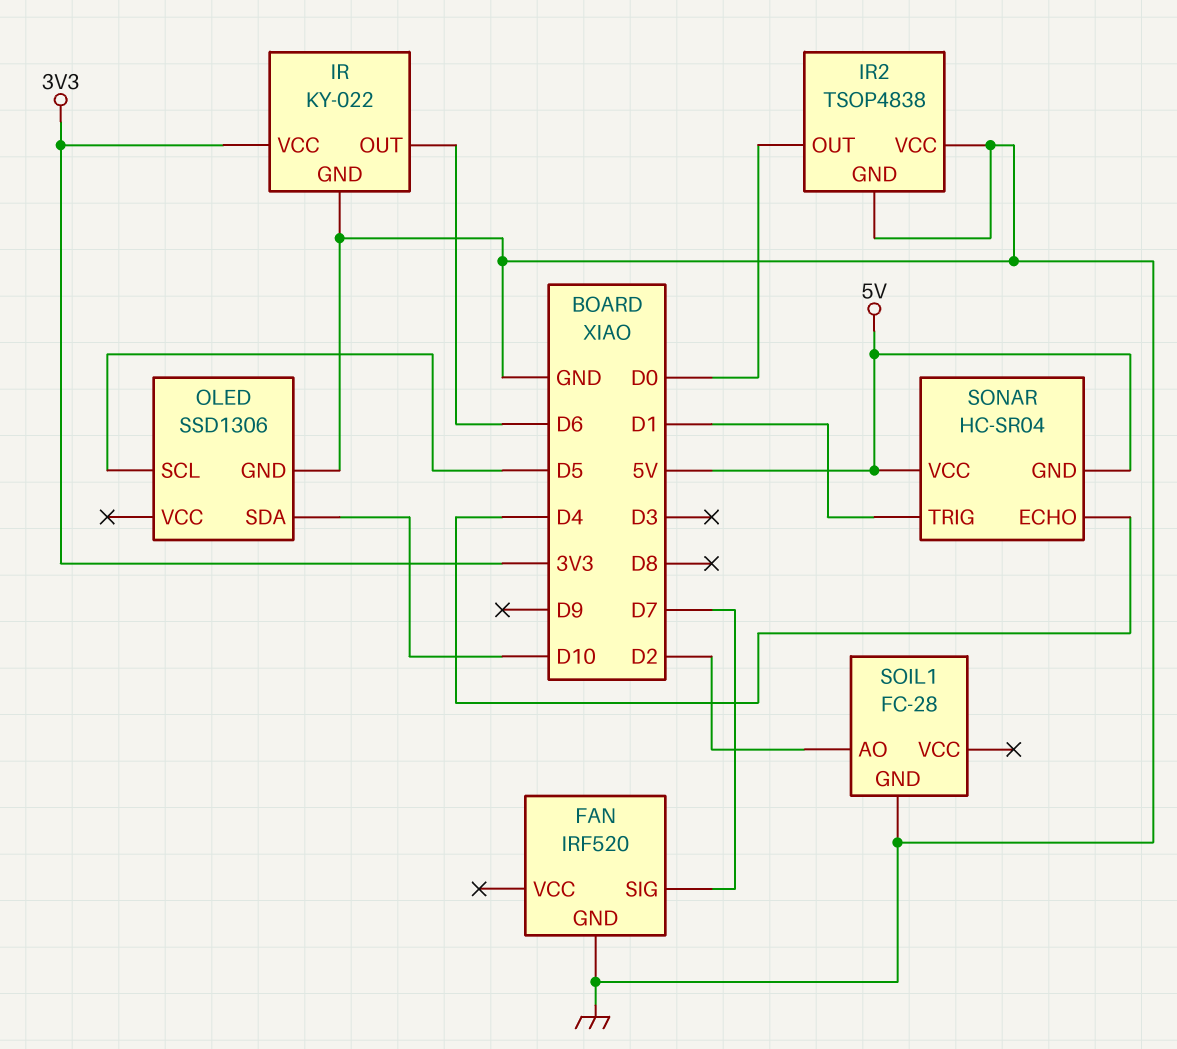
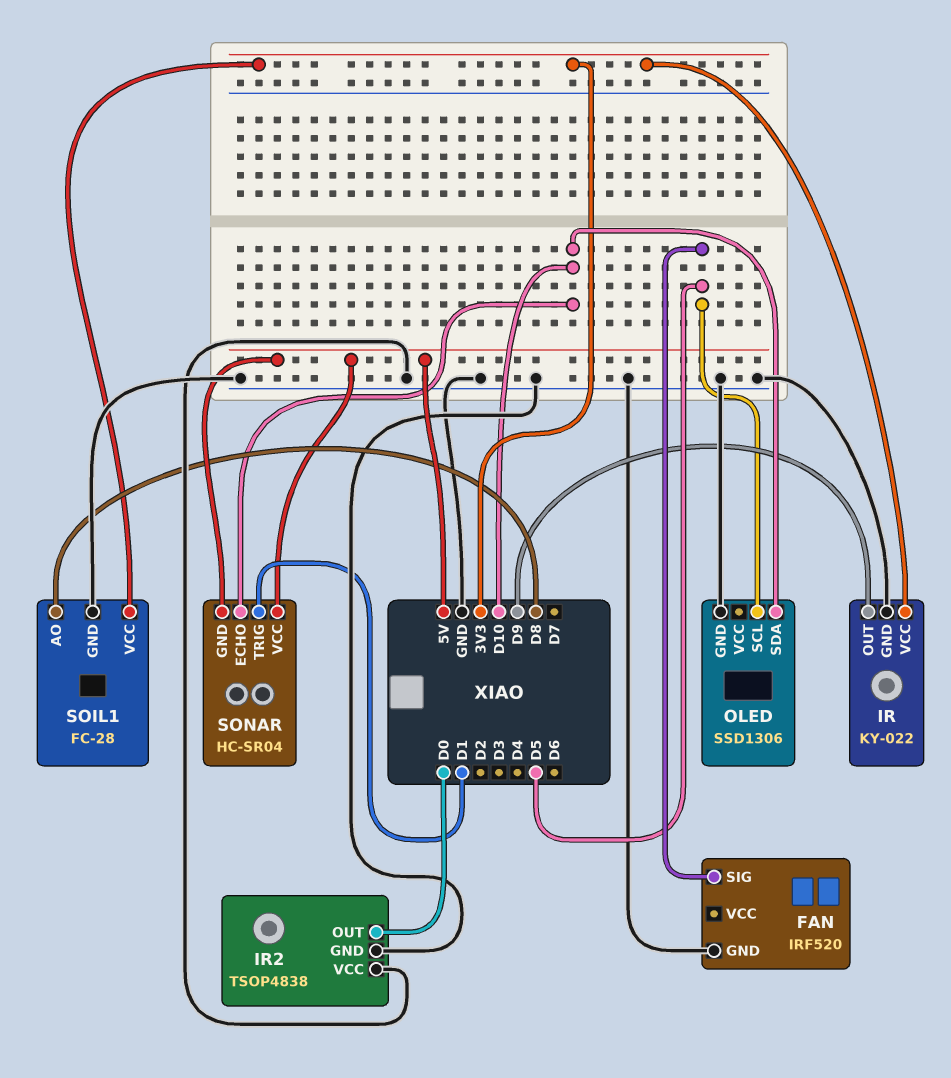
FAN pin SIG: D7 -> D5
IR pin OUT: D6 -> D9
SOIL1 pin AO: D2 -> D8
SOIL1 pin VCC: none -> 3V3
SONAR pin ECHO: D4 -> D10

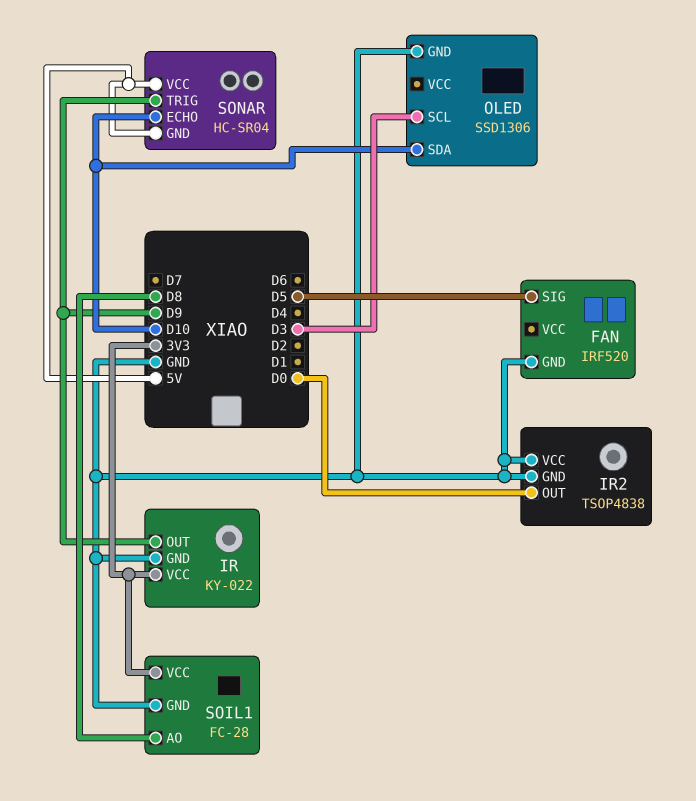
OLED pin SCL: D5 -> D3
SONAR pin TRIG: D1 -> D9

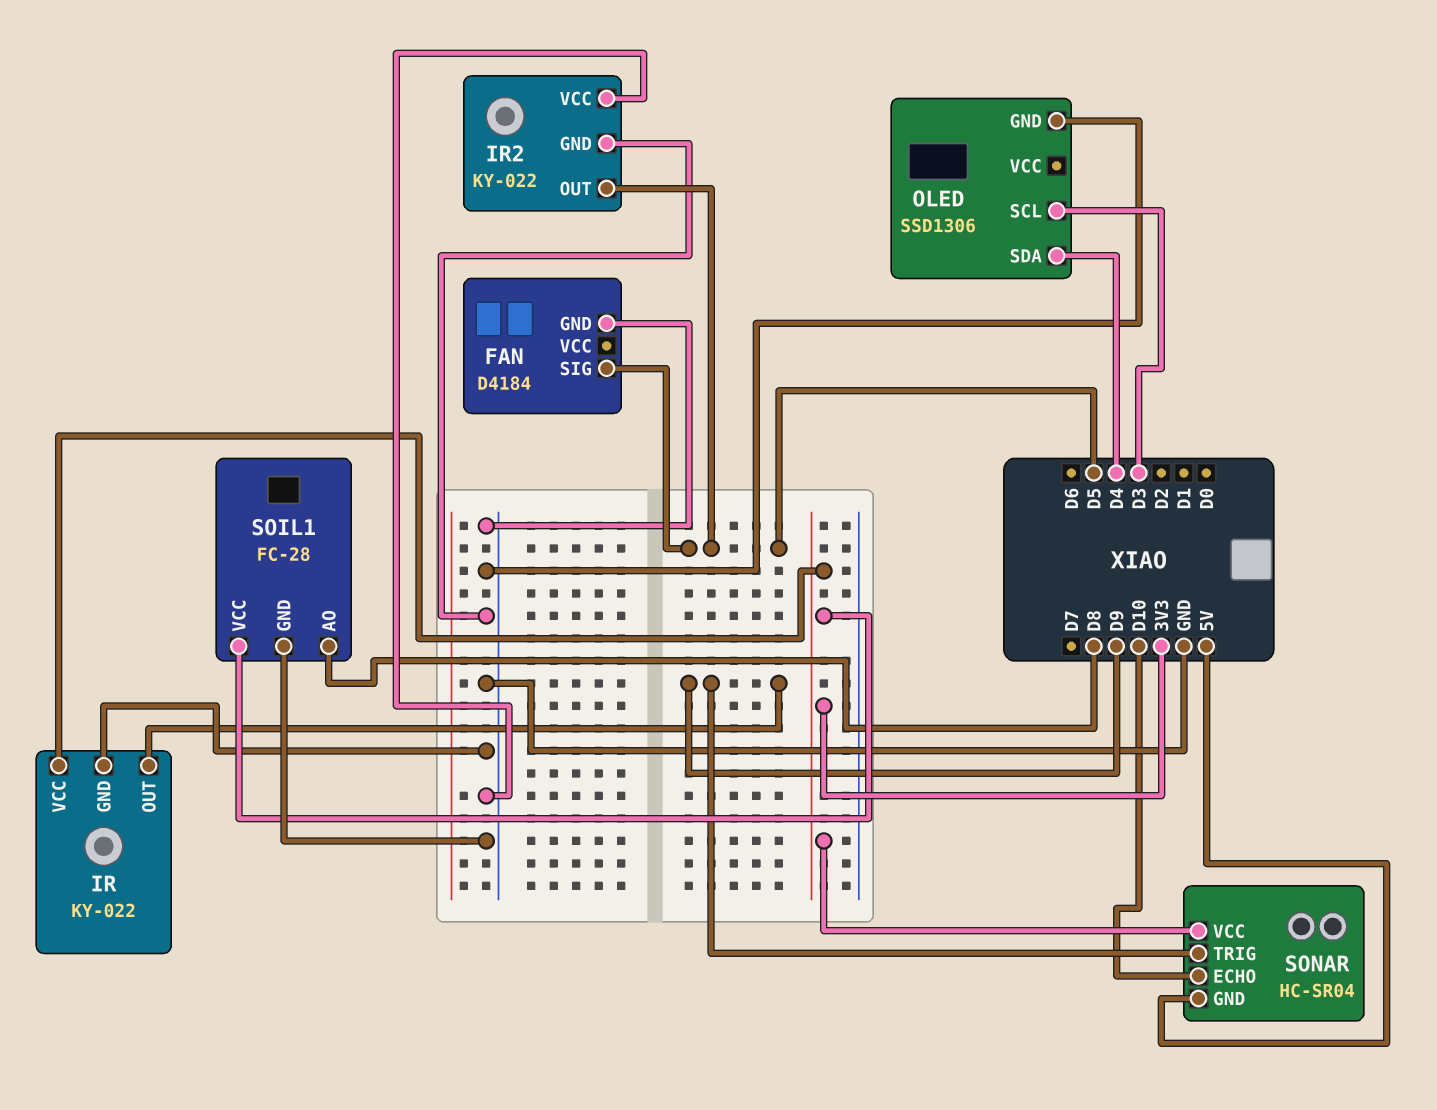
FAN: IRF520 -> D4184
IR2: TSOP4838 -> KY-022
IR2 pin OUT: D0 -> D5
OLED pin SDA: D10 -> D4
SONAR pin VCC: 5V -> 3V3

